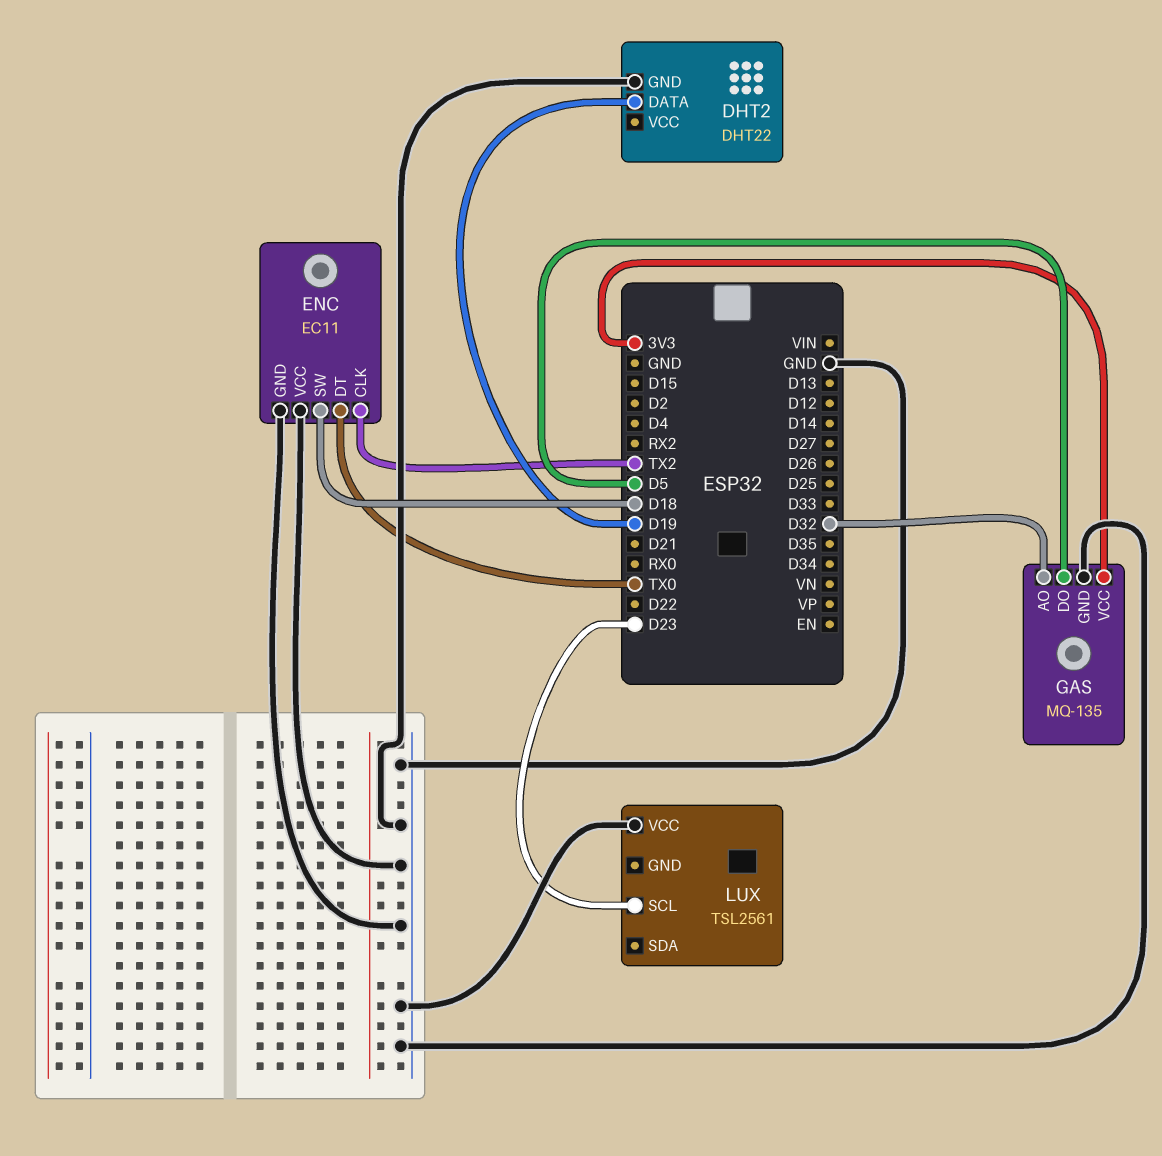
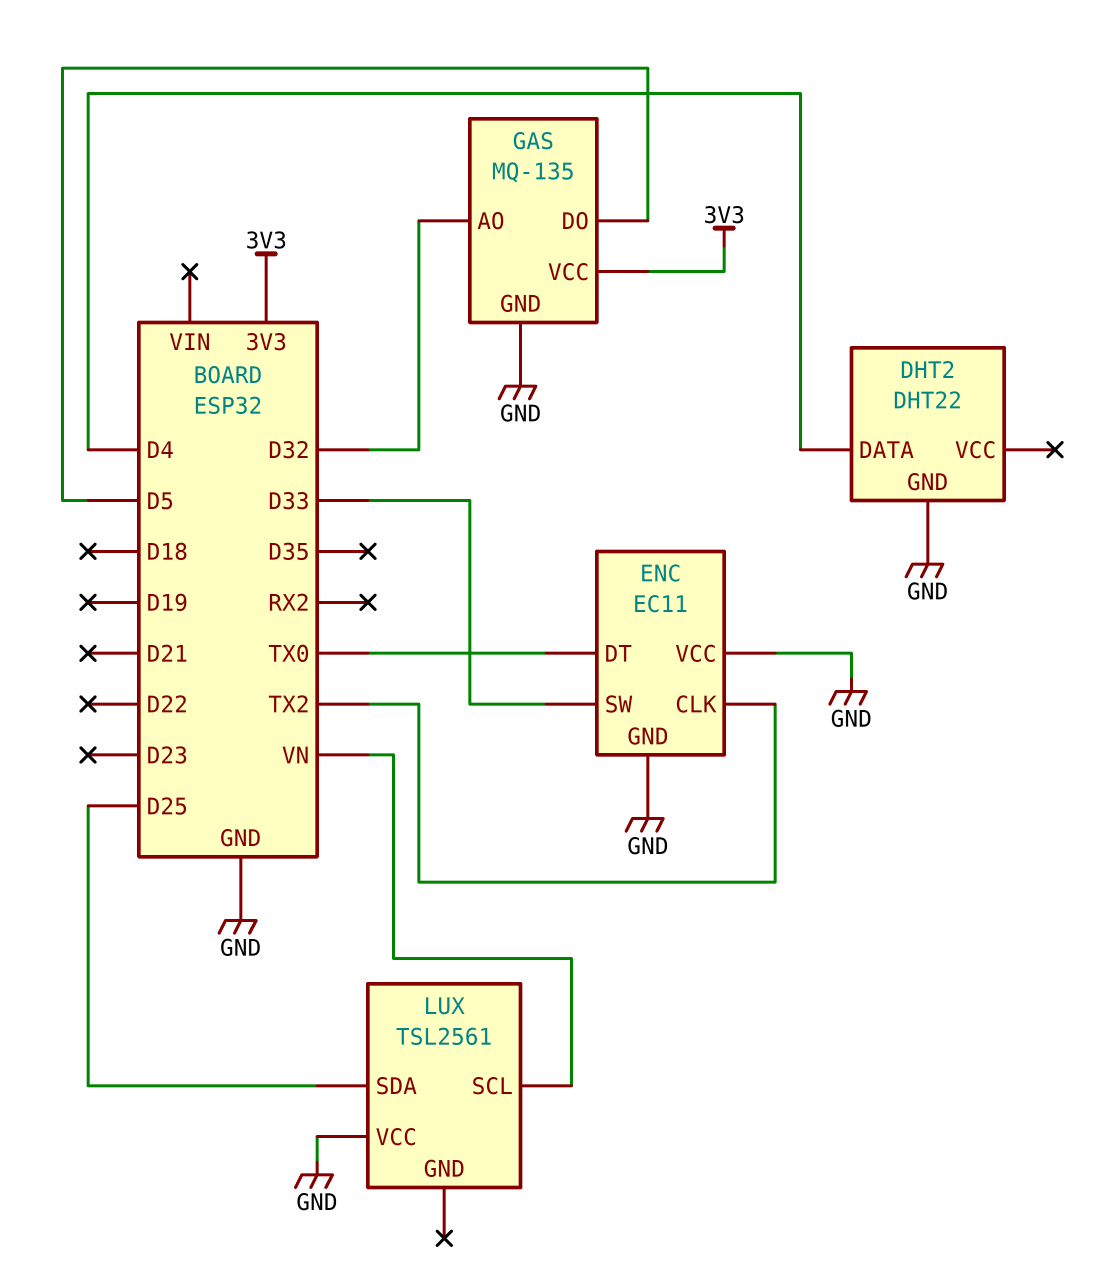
DHT2 pin DATA: D19 -> D4
ENC pin SW: D18 -> D33
LUX pin SCL: D23 -> VN
LUX pin SDA: none -> D25

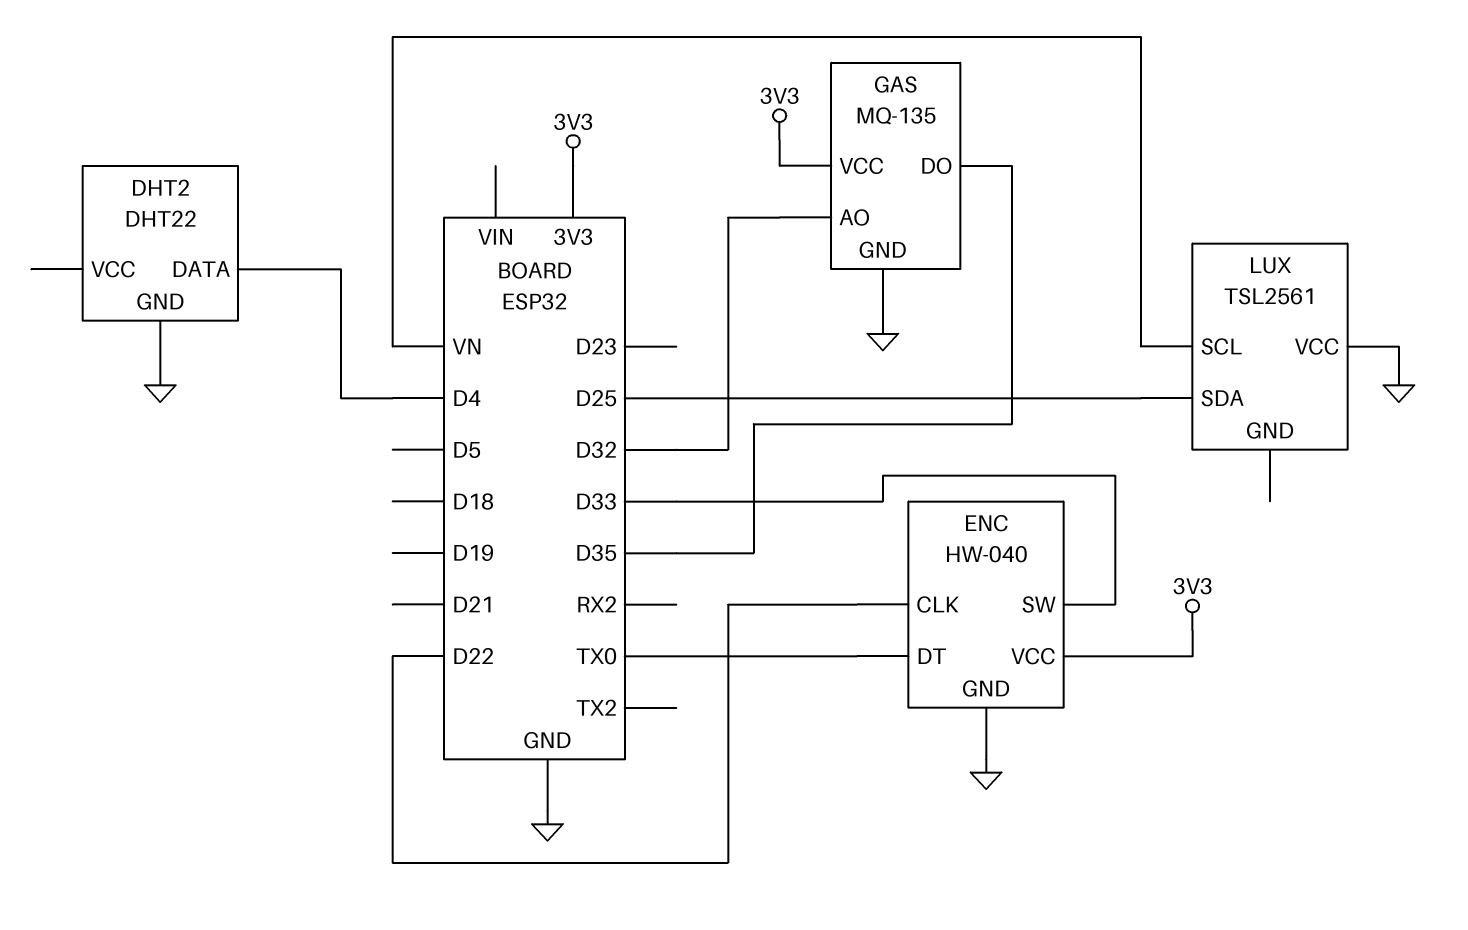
ENC: EC11 -> HW-040
ENC pin CLK: TX2 -> D22
ENC pin VCC: GND -> 3V3
GAS pin DO: D5 -> D35

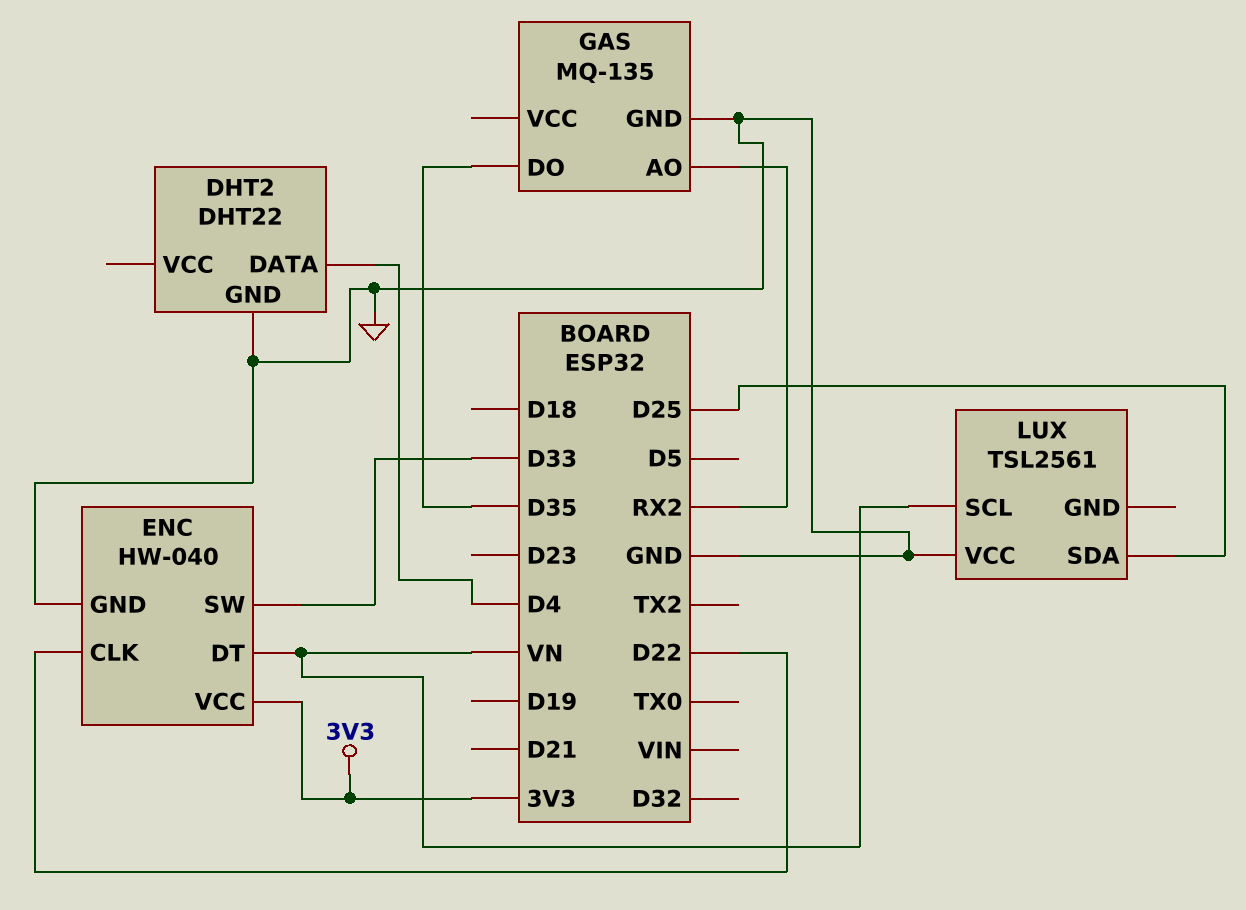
ENC pin DT: TX0 -> VN
GAS pin AO: D32 -> RX2
GAS pin VCC: 3V3 -> none

